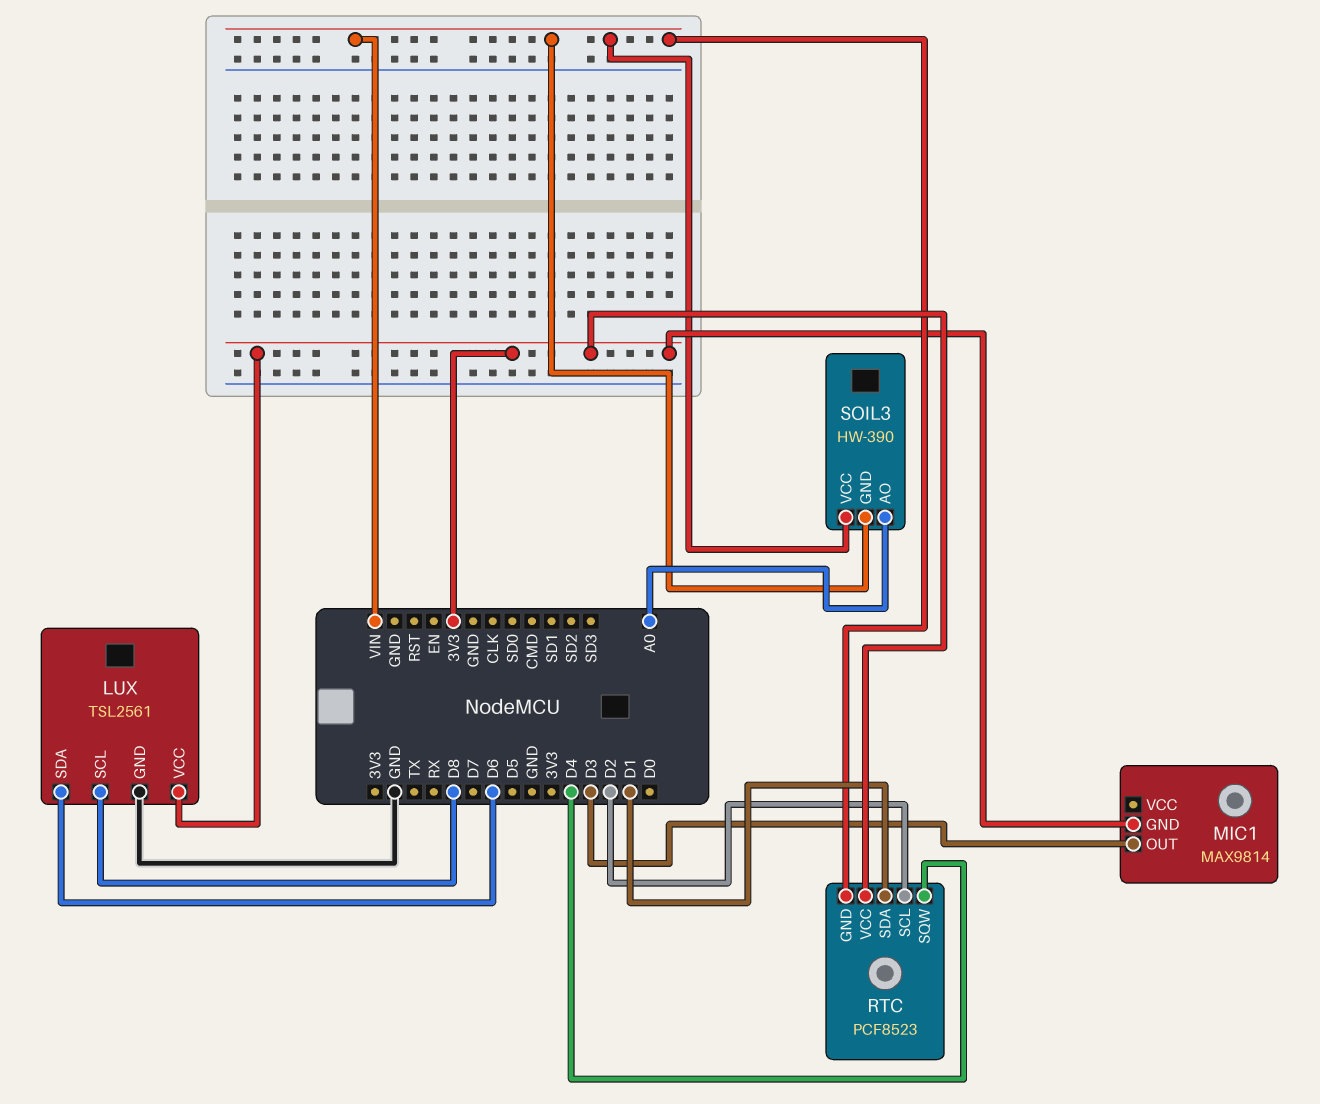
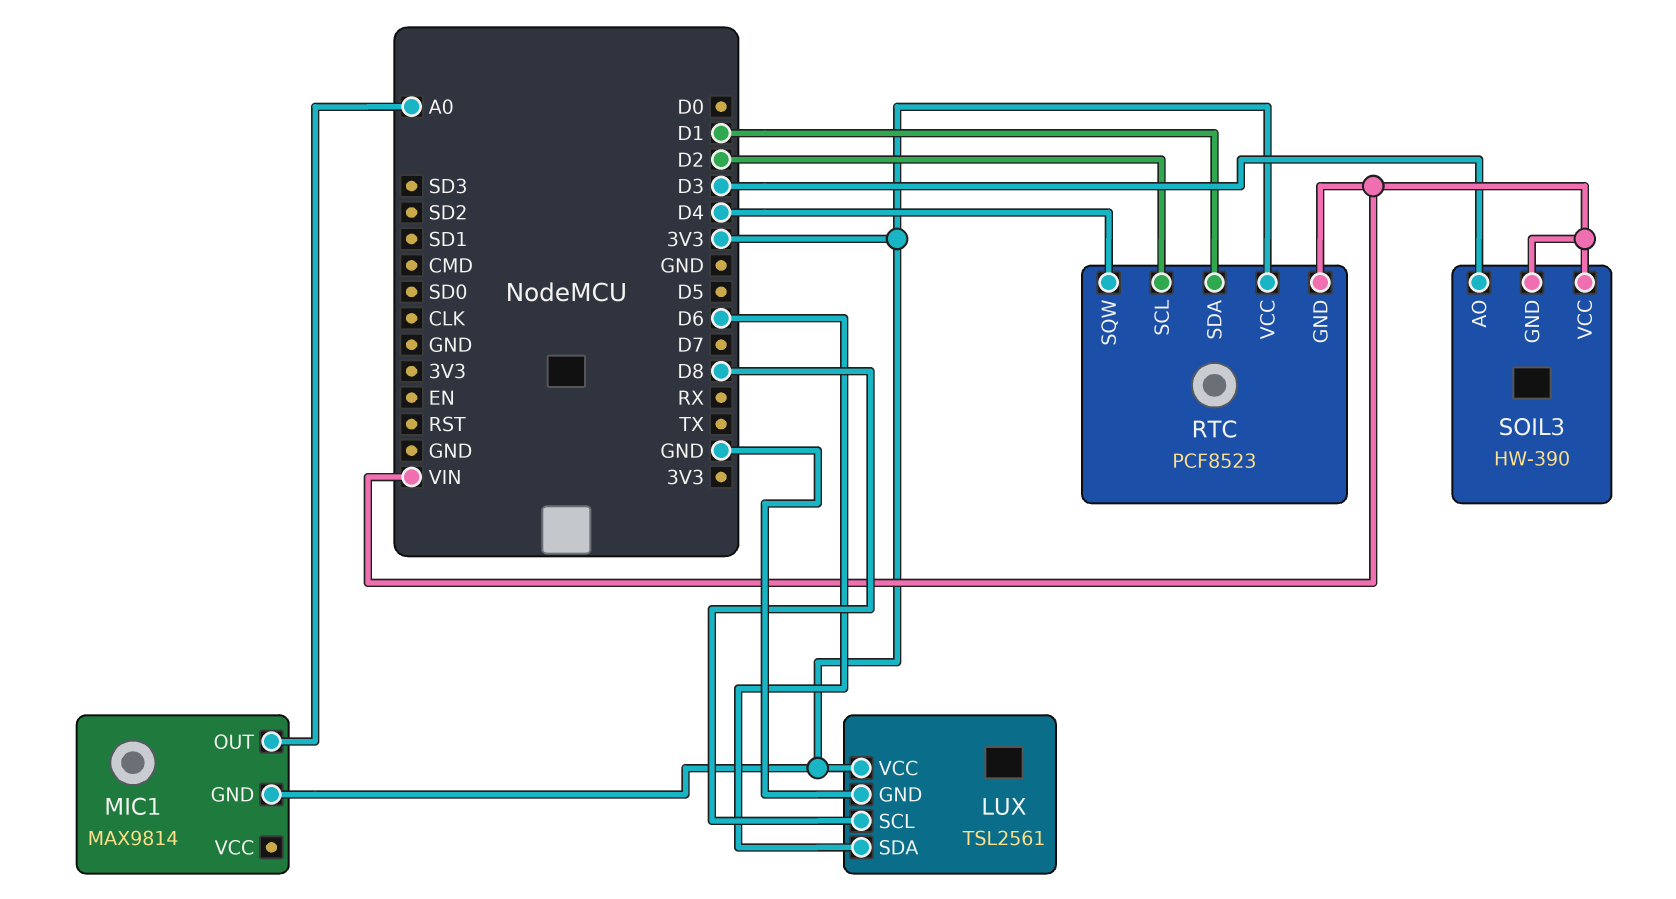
MIC1 pin OUT: D3 -> A0
SOIL3 pin AO: A0 -> D3

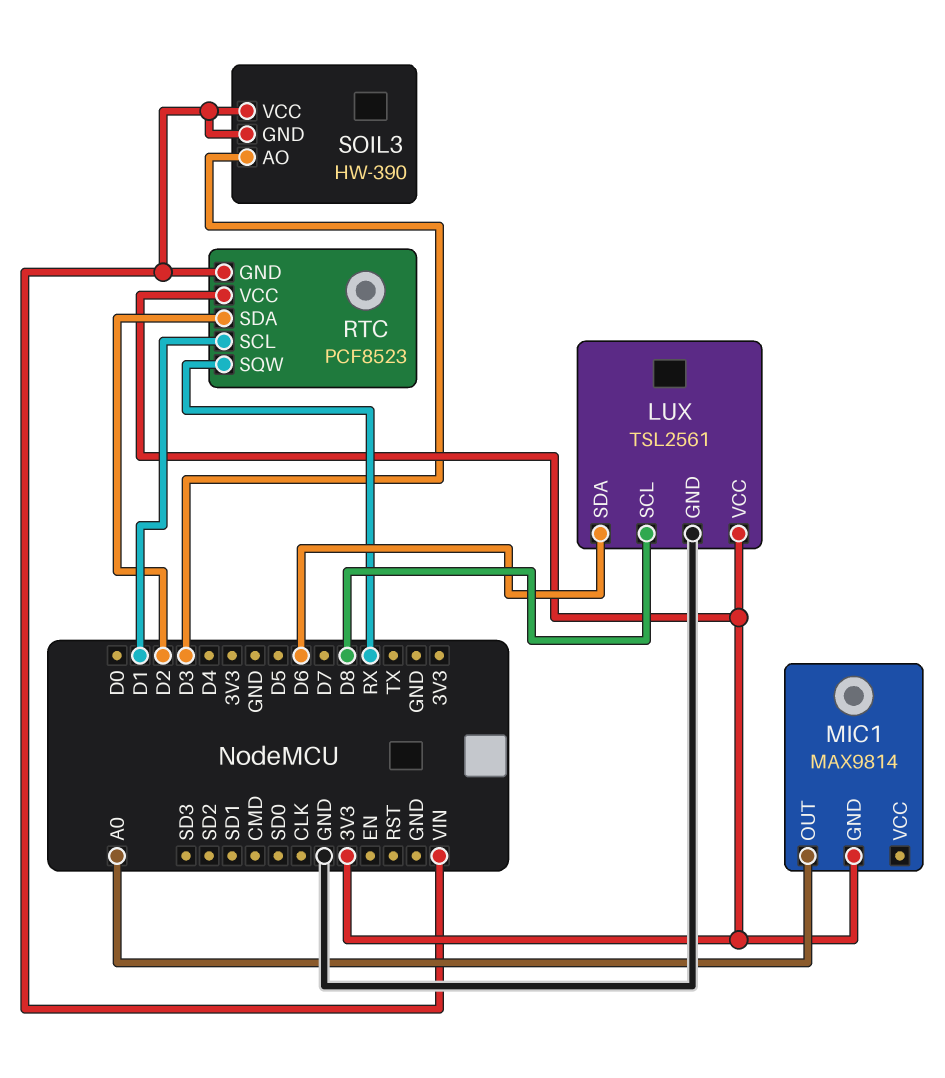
RTC pin SCL: D2 -> D1
RTC pin SDA: D1 -> D2
RTC pin SQW: D4 -> RX

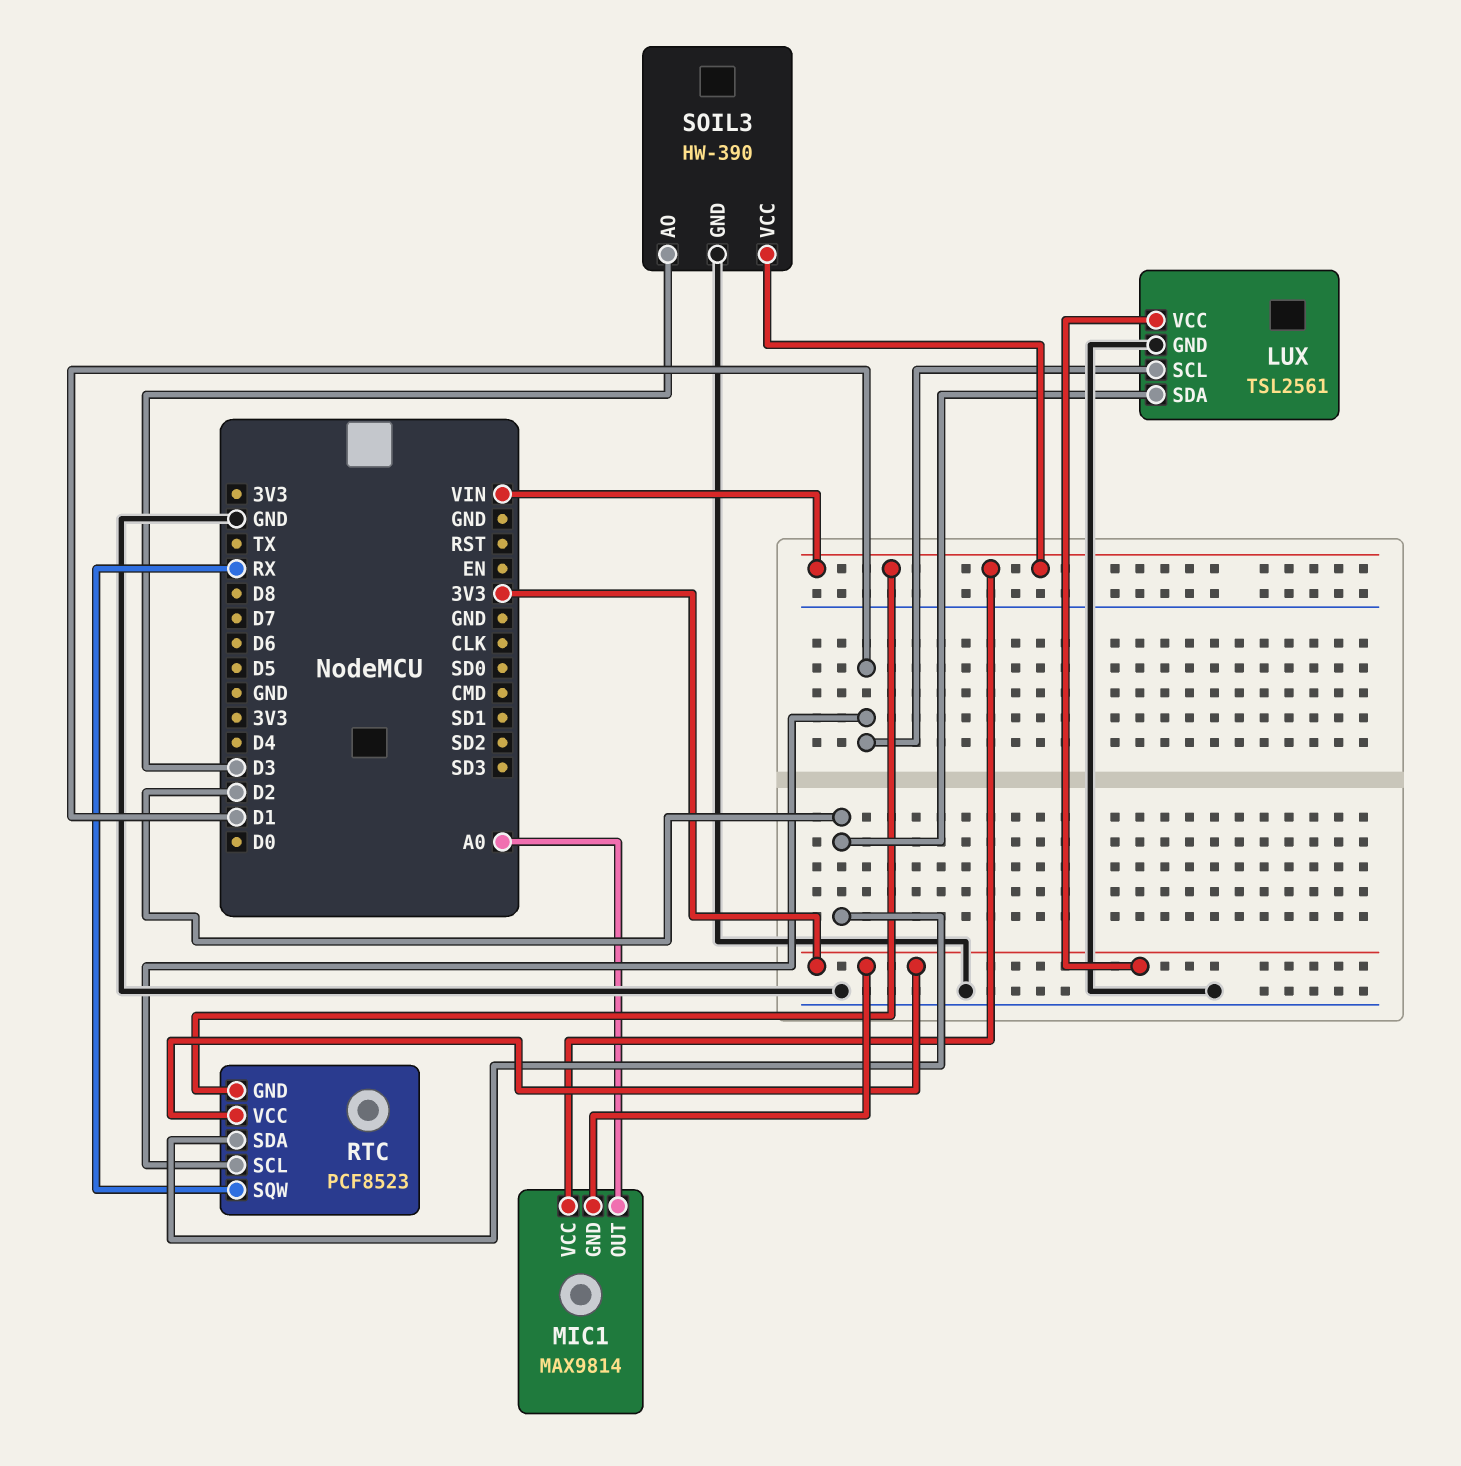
LUX pin SCL: D8 -> D1
LUX pin SDA: D6 -> D2
MIC1 pin VCC: none -> VIN
SOIL3 pin GND: VIN -> GND

